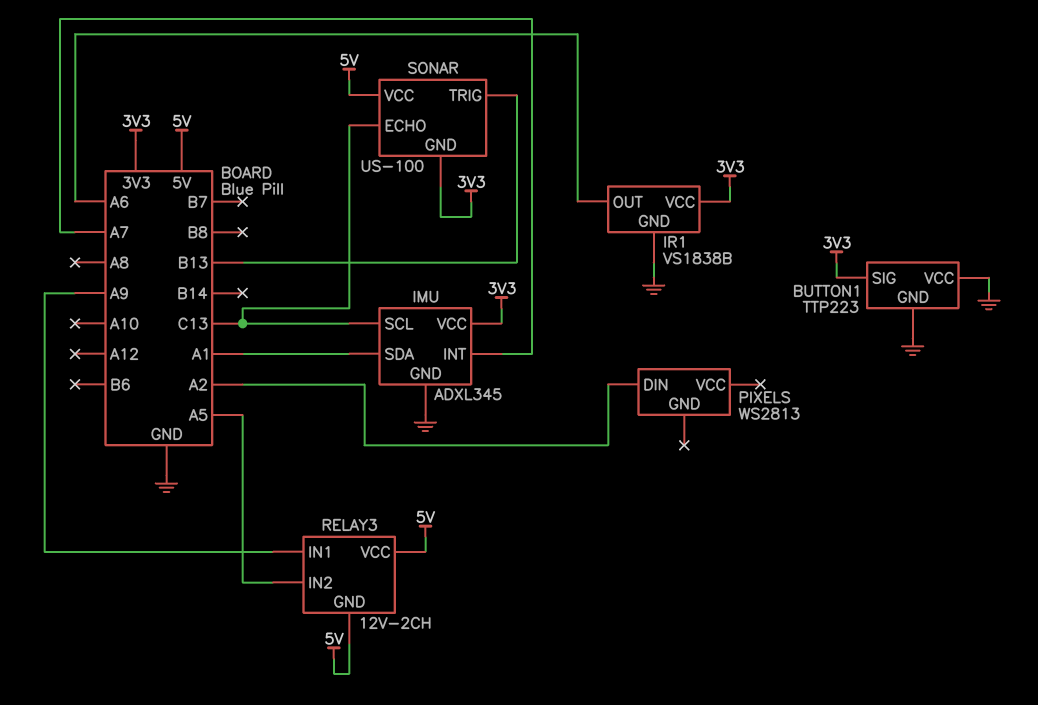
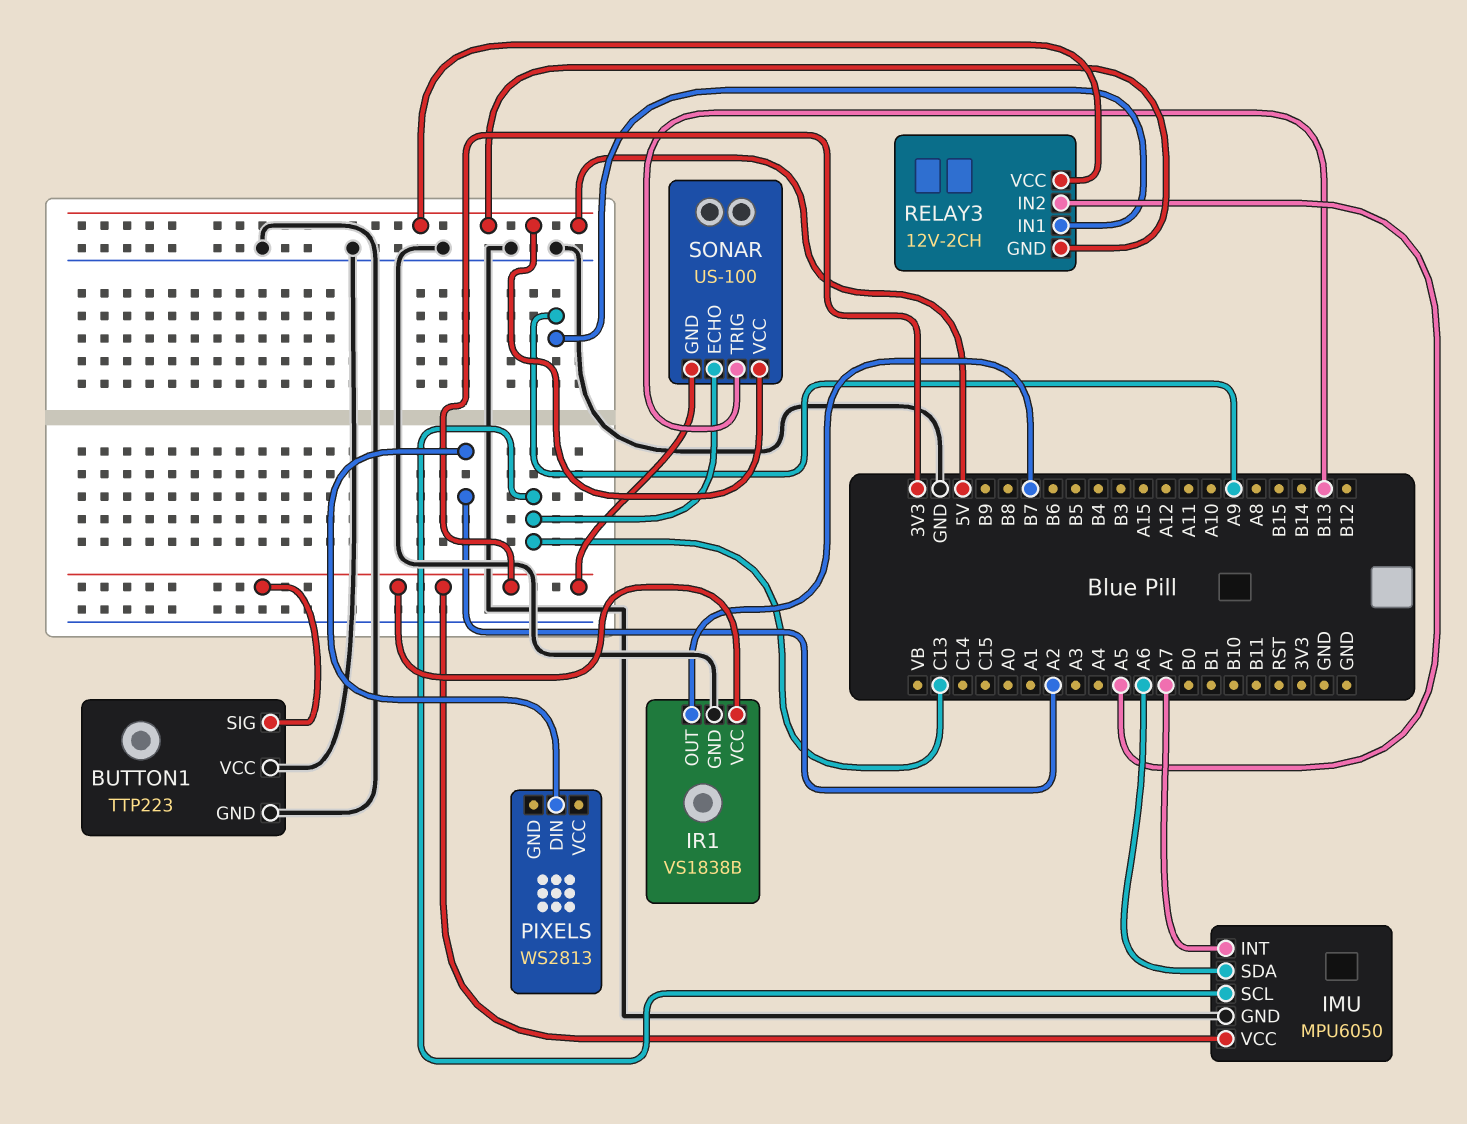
IMU: ADXL345 -> MPU6050
IMU pin SDA: A1 -> A6
IR1 pin OUT: A6 -> B7

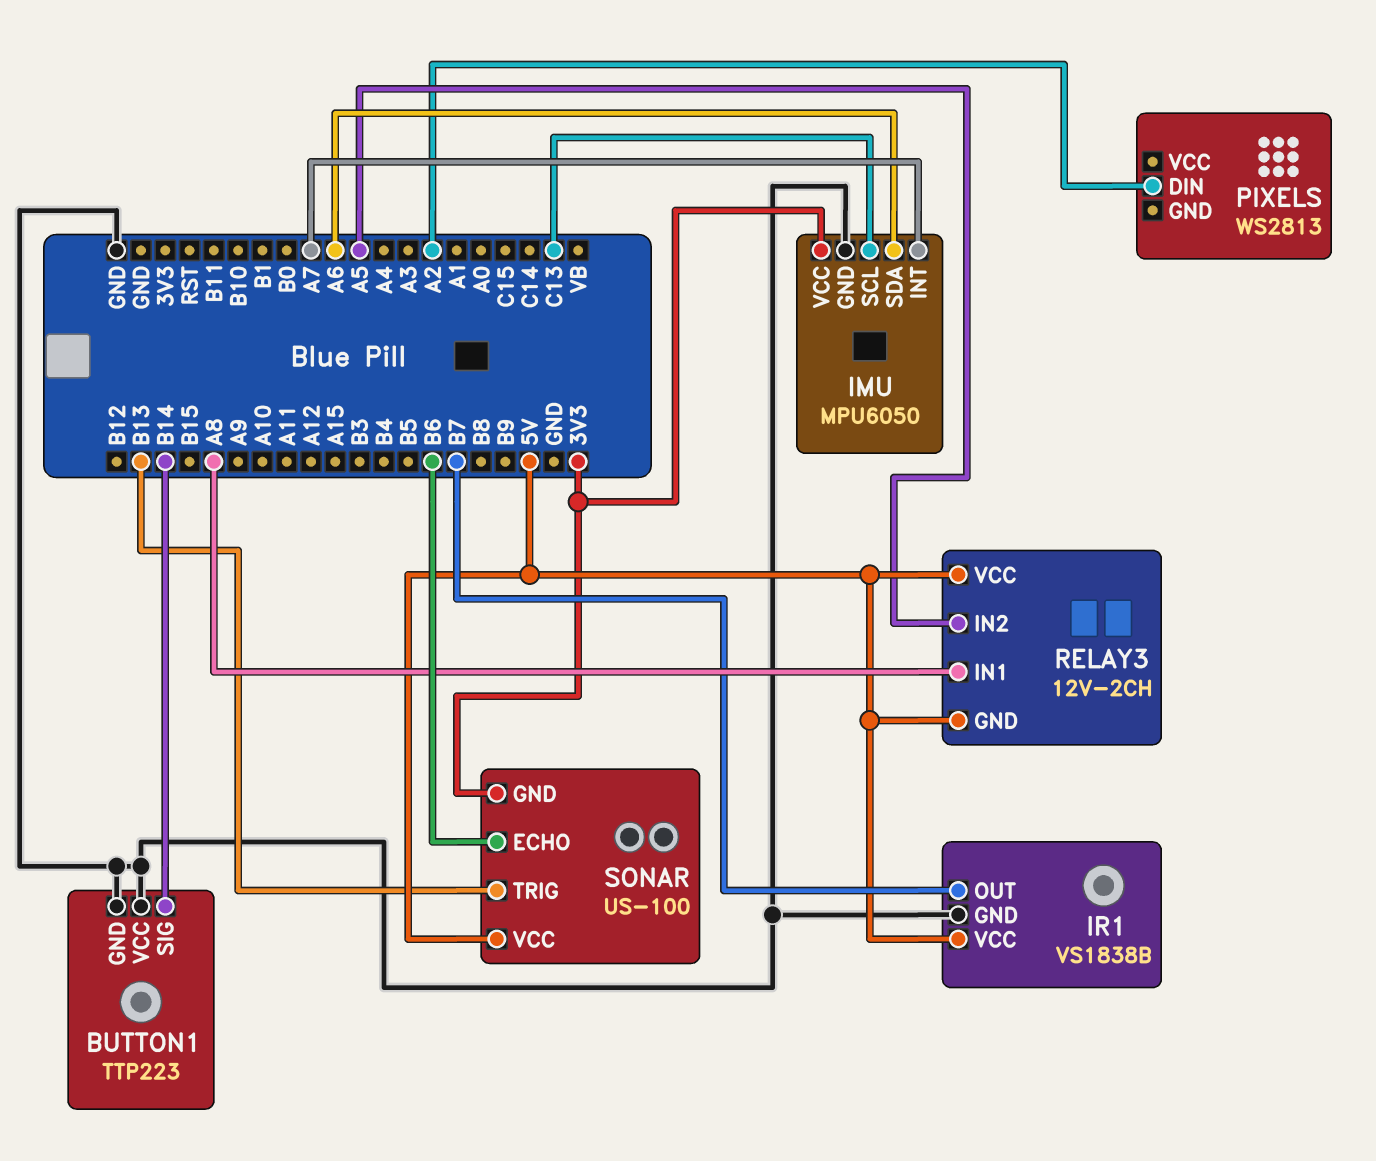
BUTTON1 pin SIG: 3V3 -> B14
IR1 pin VCC: 3V3 -> 5V
RELAY3 pin IN1: A9 -> A8
SONAR pin ECHO: C13 -> B6

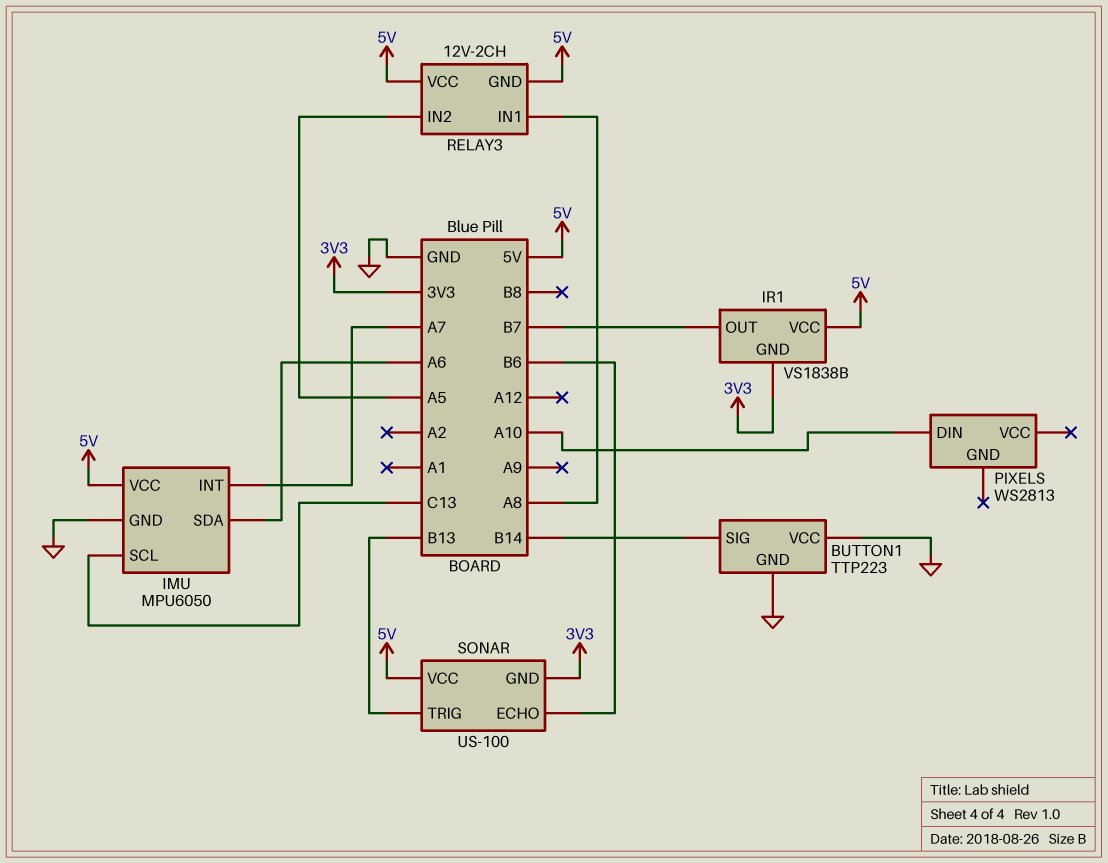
IMU pin VCC: 3V3 -> 5V
IR1 pin GND: GND -> 3V3
PIXELS pin DIN: A2 -> A10

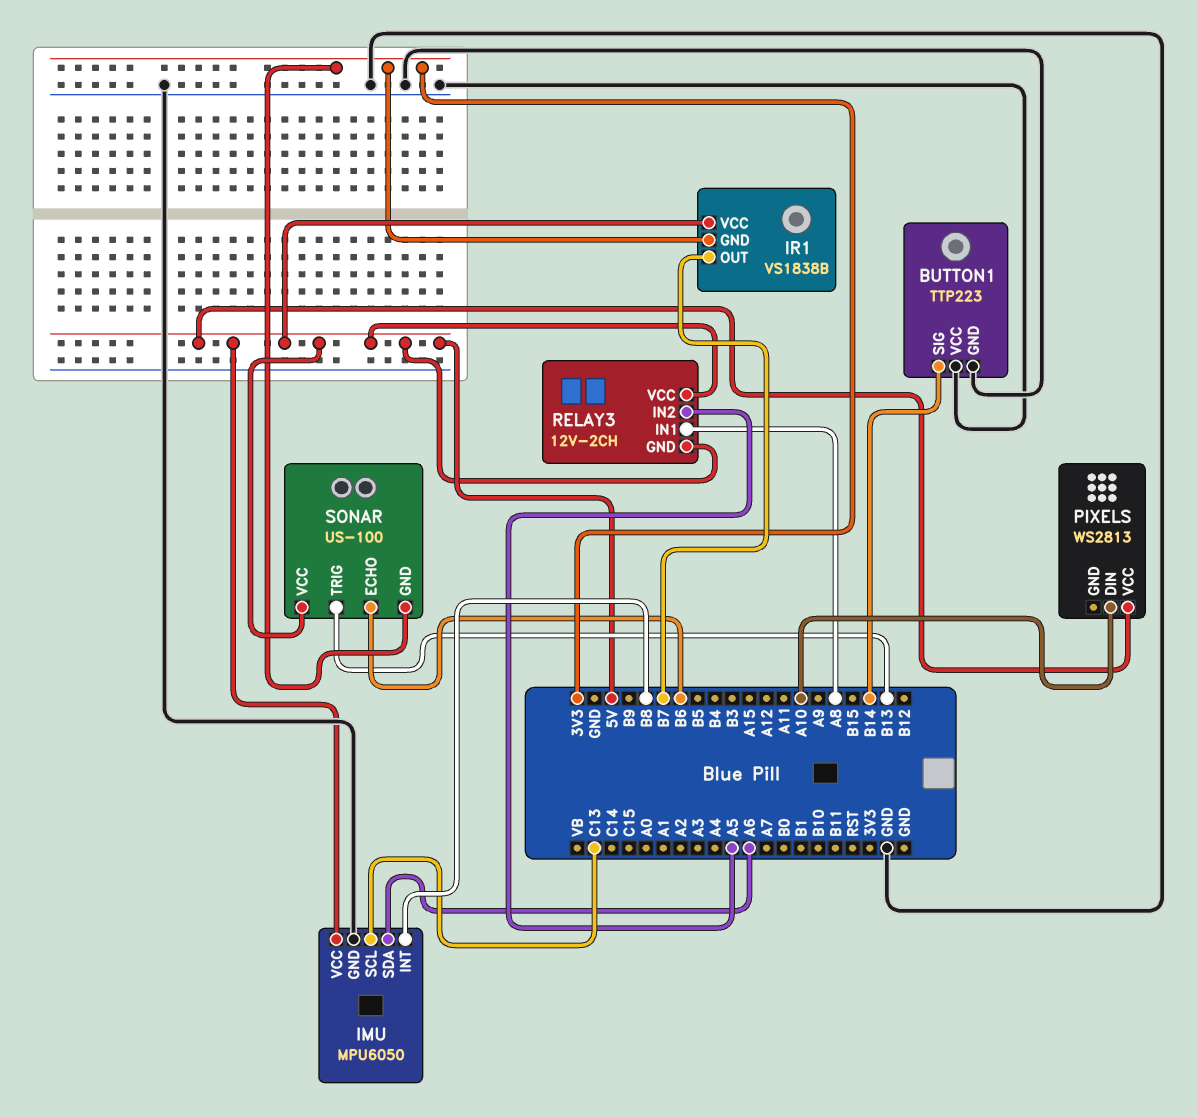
IMU pin INT: A7 -> B8
PIXELS pin VCC: none -> 5V

